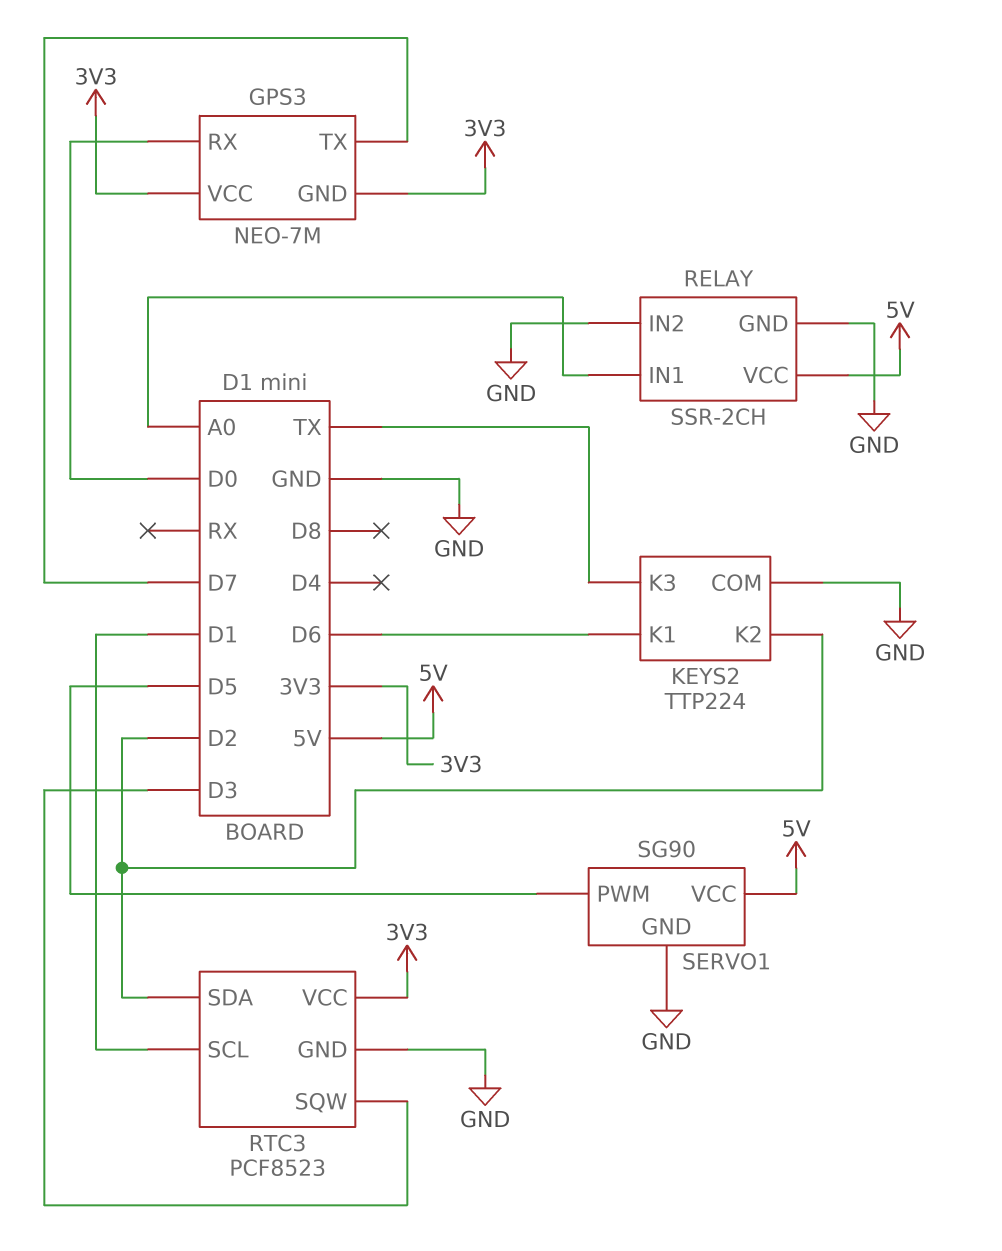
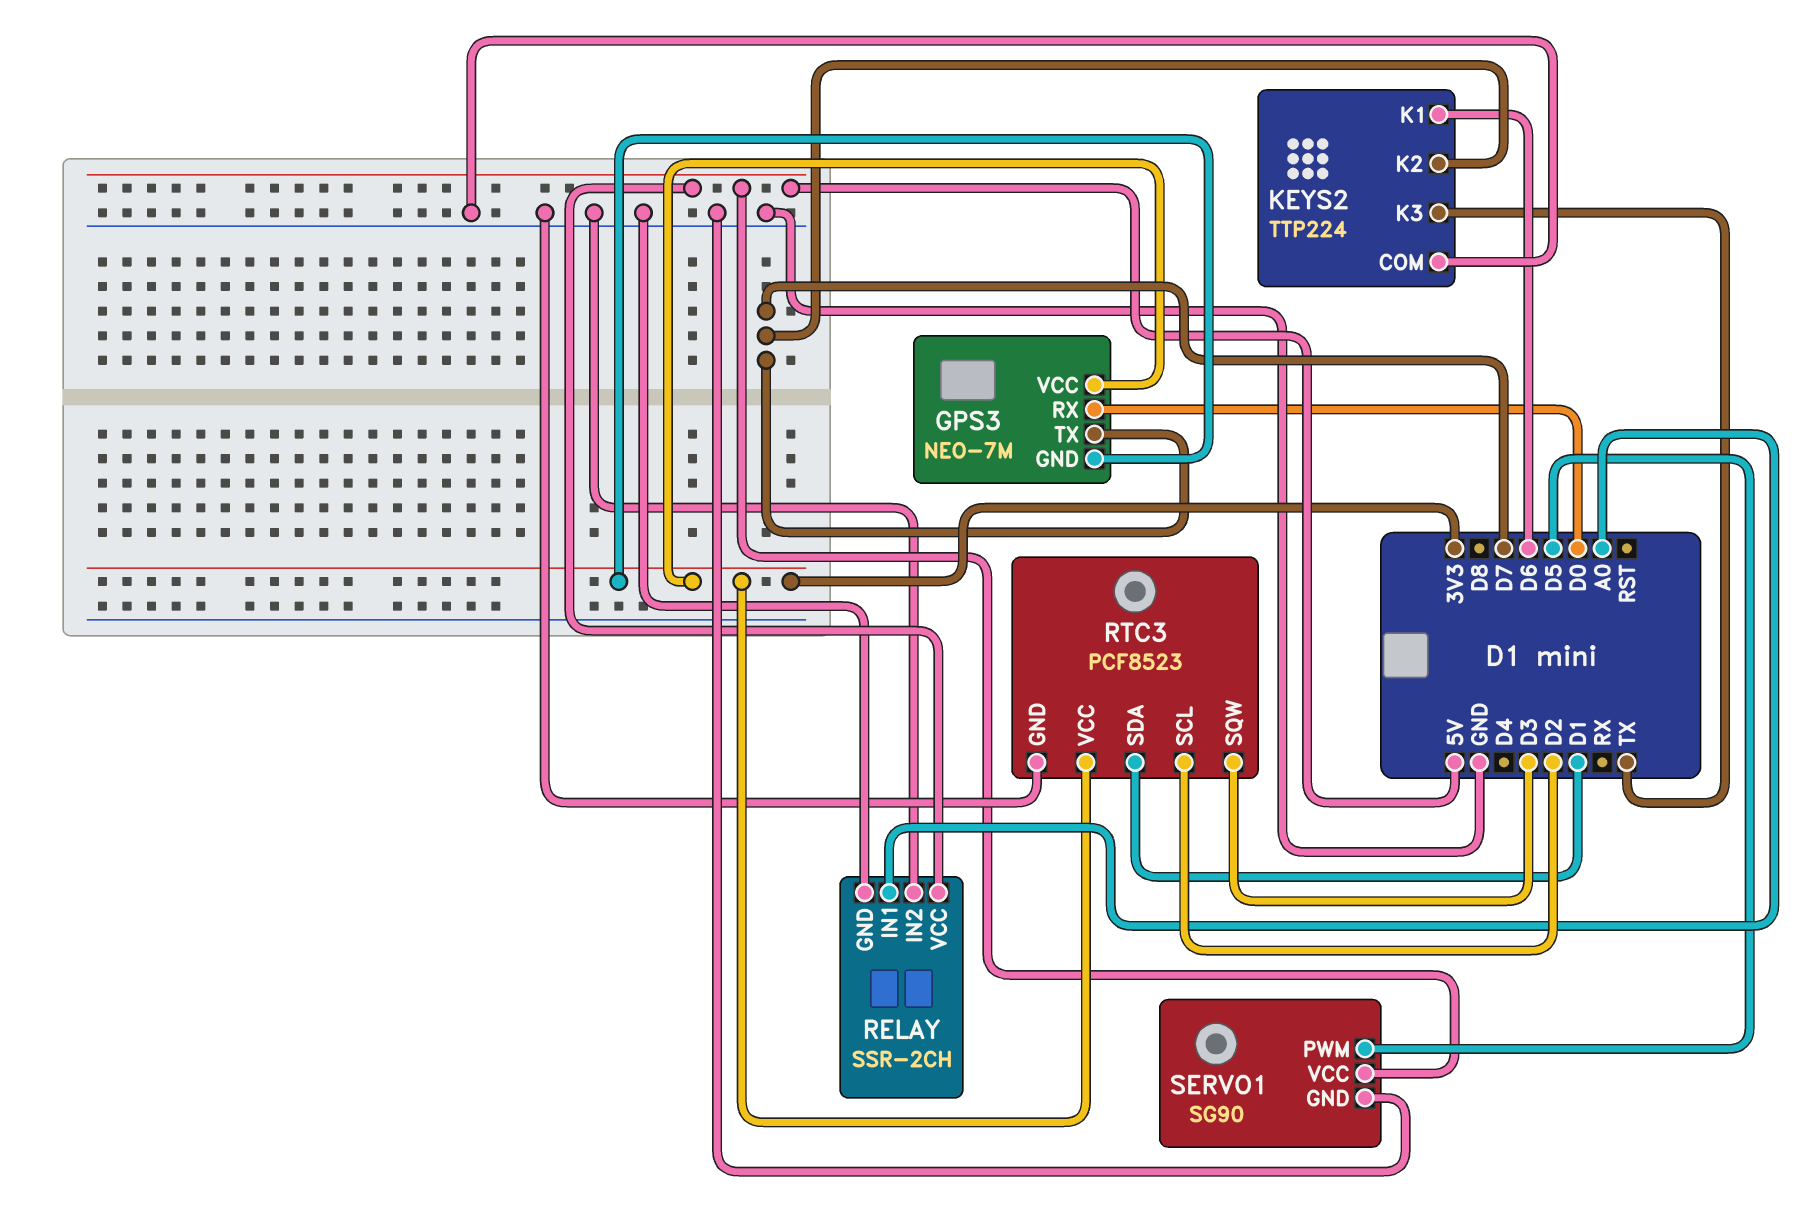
KEYS2 pin K2: D2 -> D7
RTC3 pin SCL: D1 -> D2
RTC3 pin SDA: D2 -> D1

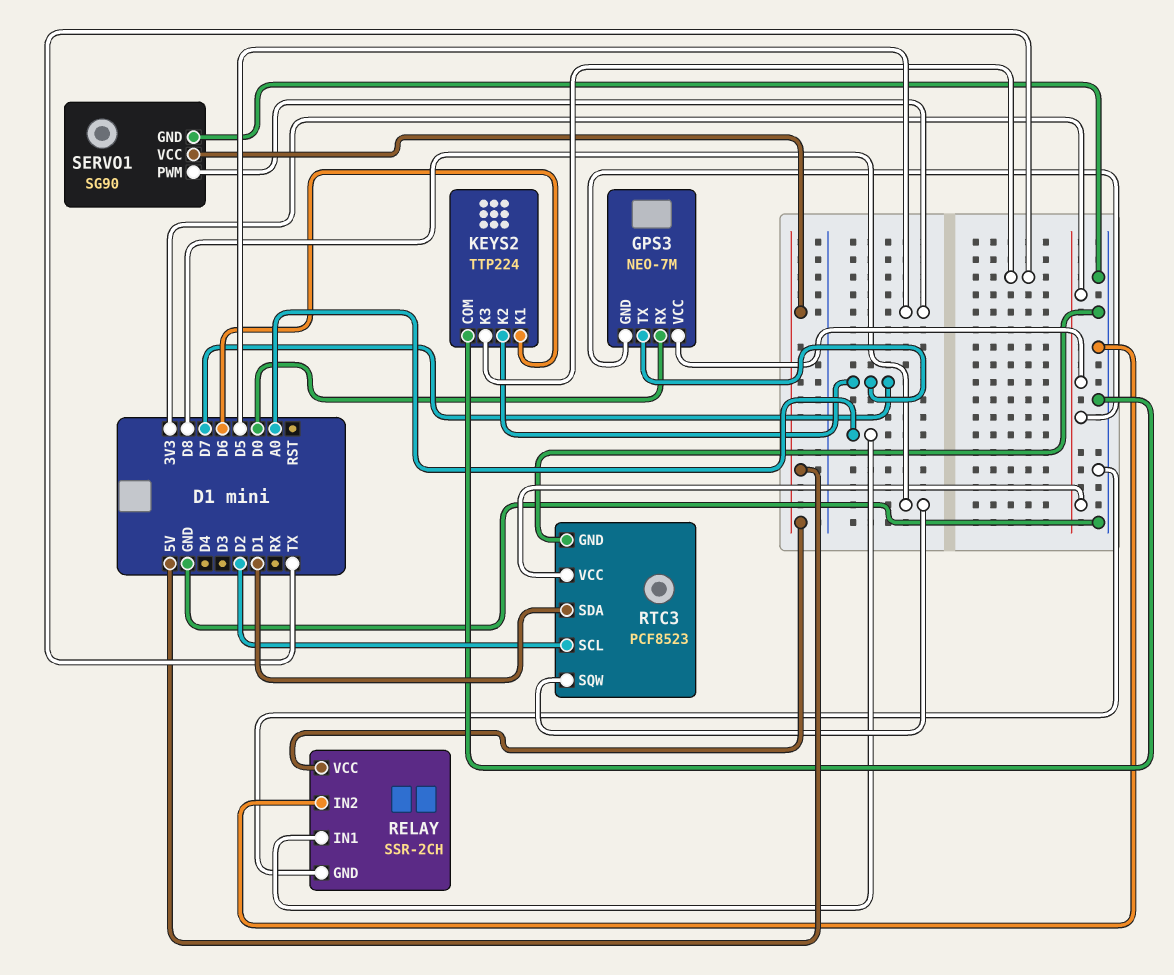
RTC3 pin SQW: D3 -> D8

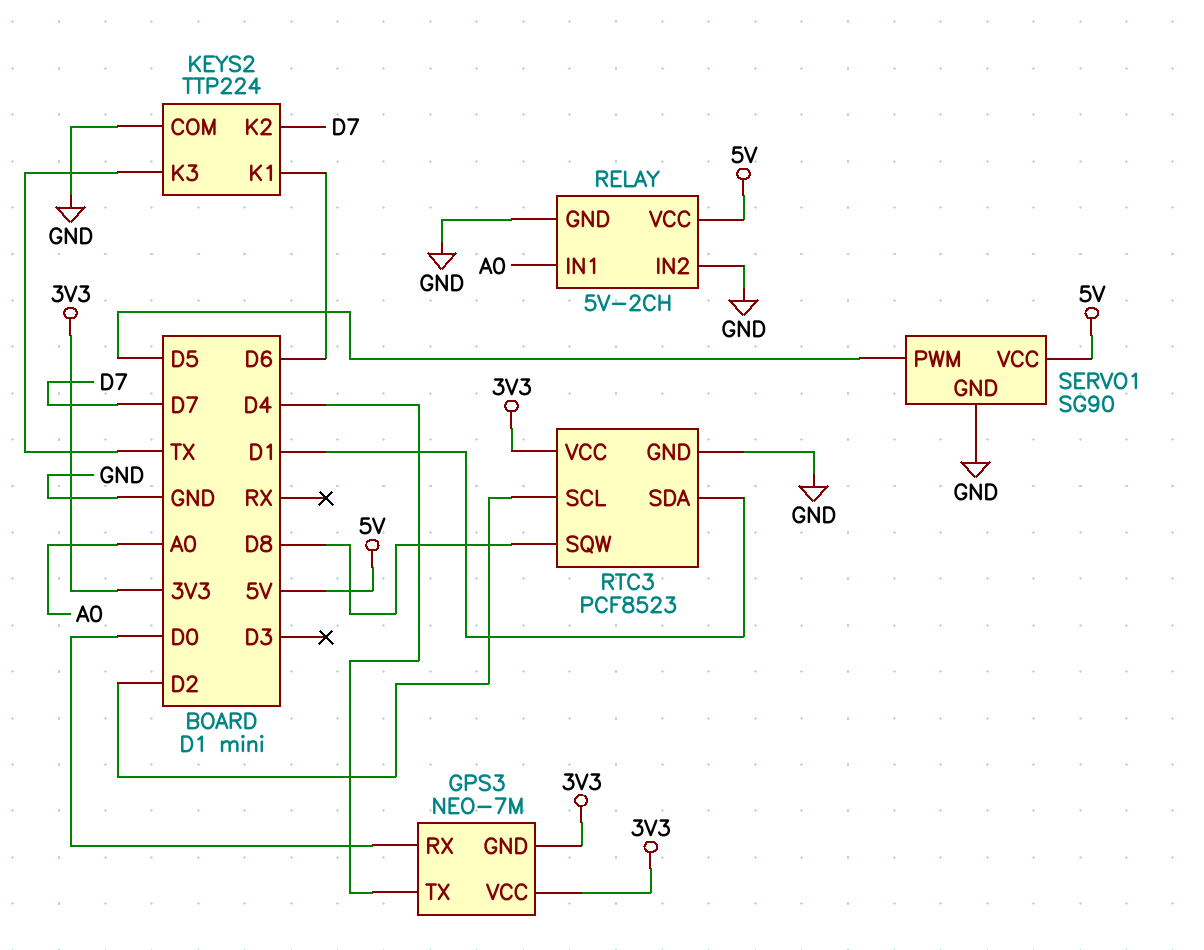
GPS3 pin TX: D7 -> D4
RELAY: SSR-2CH -> 5V-2CH

